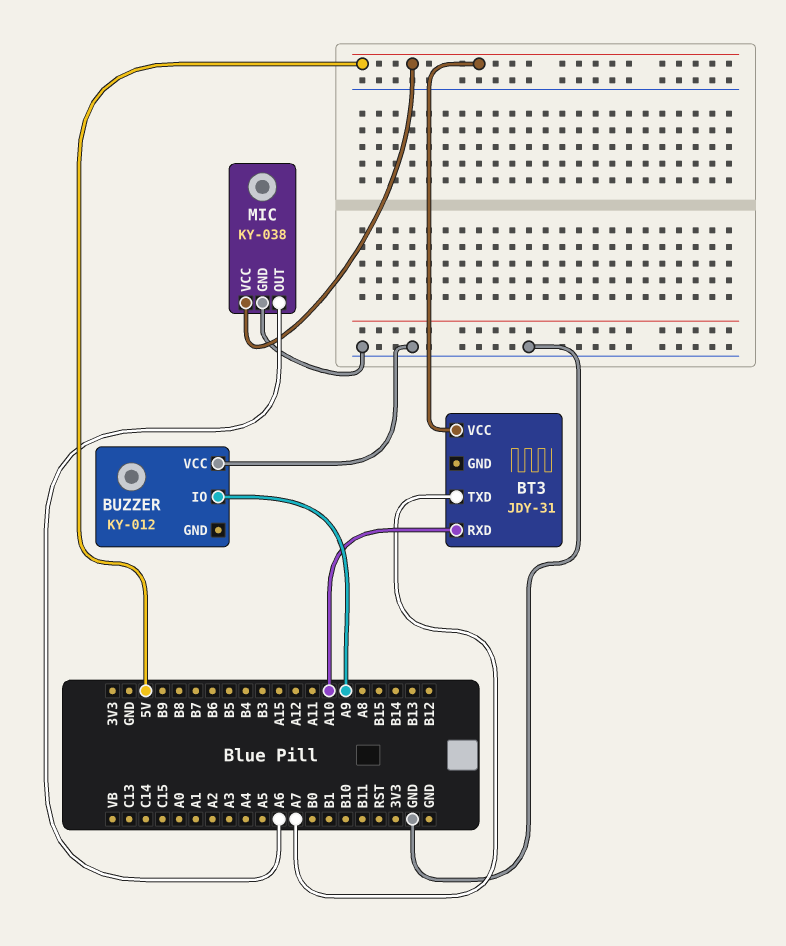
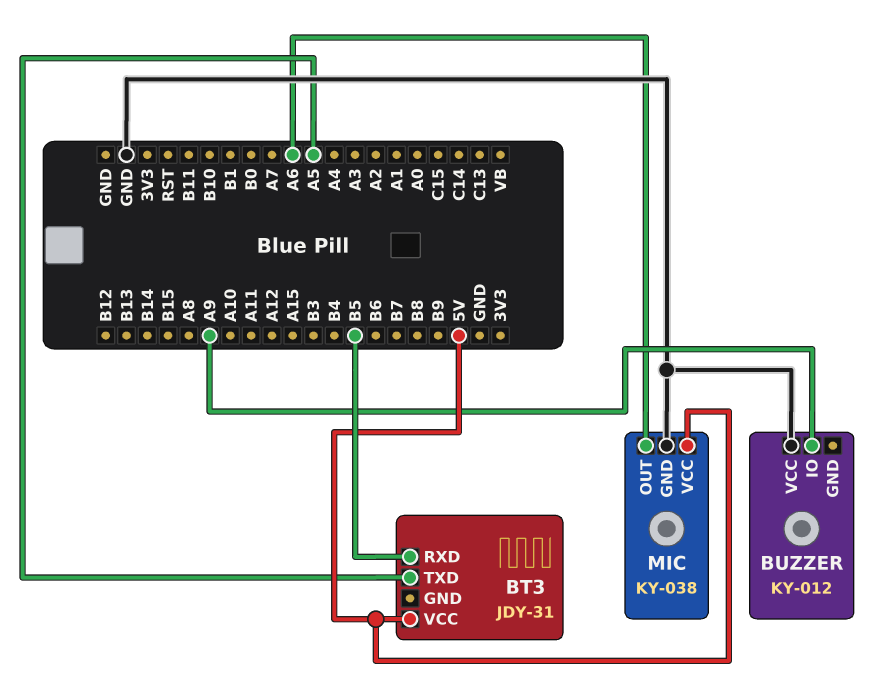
BT3 pin RXD: A10 -> B5
BT3 pin TXD: A7 -> A5

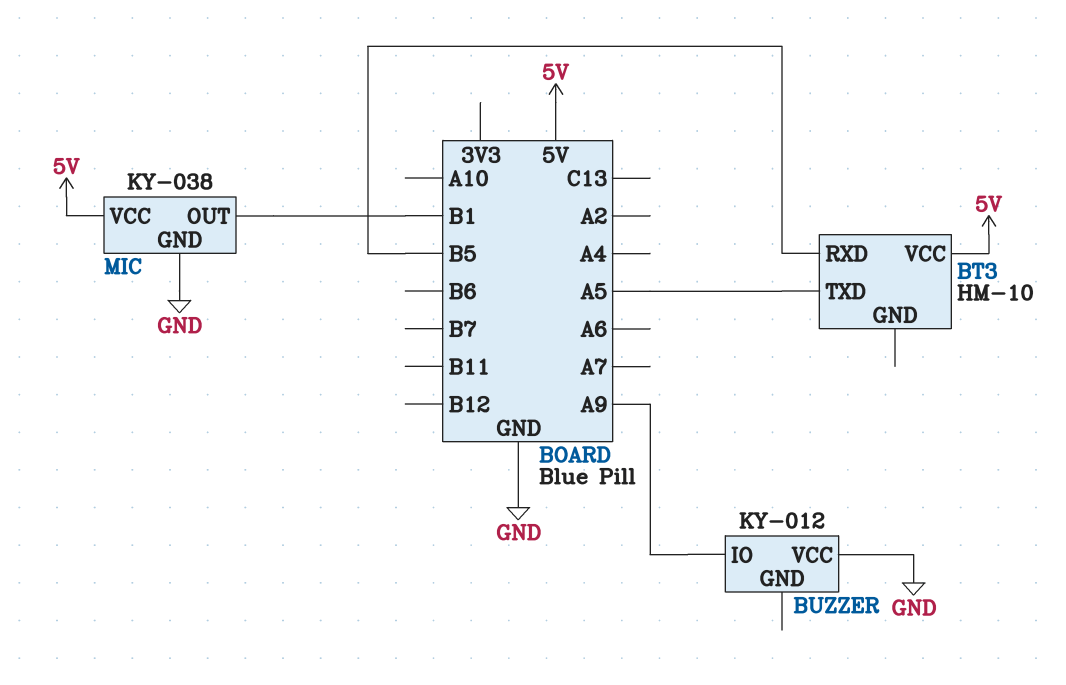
BT3: JDY-31 -> HM-10
MIC pin OUT: A6 -> B1

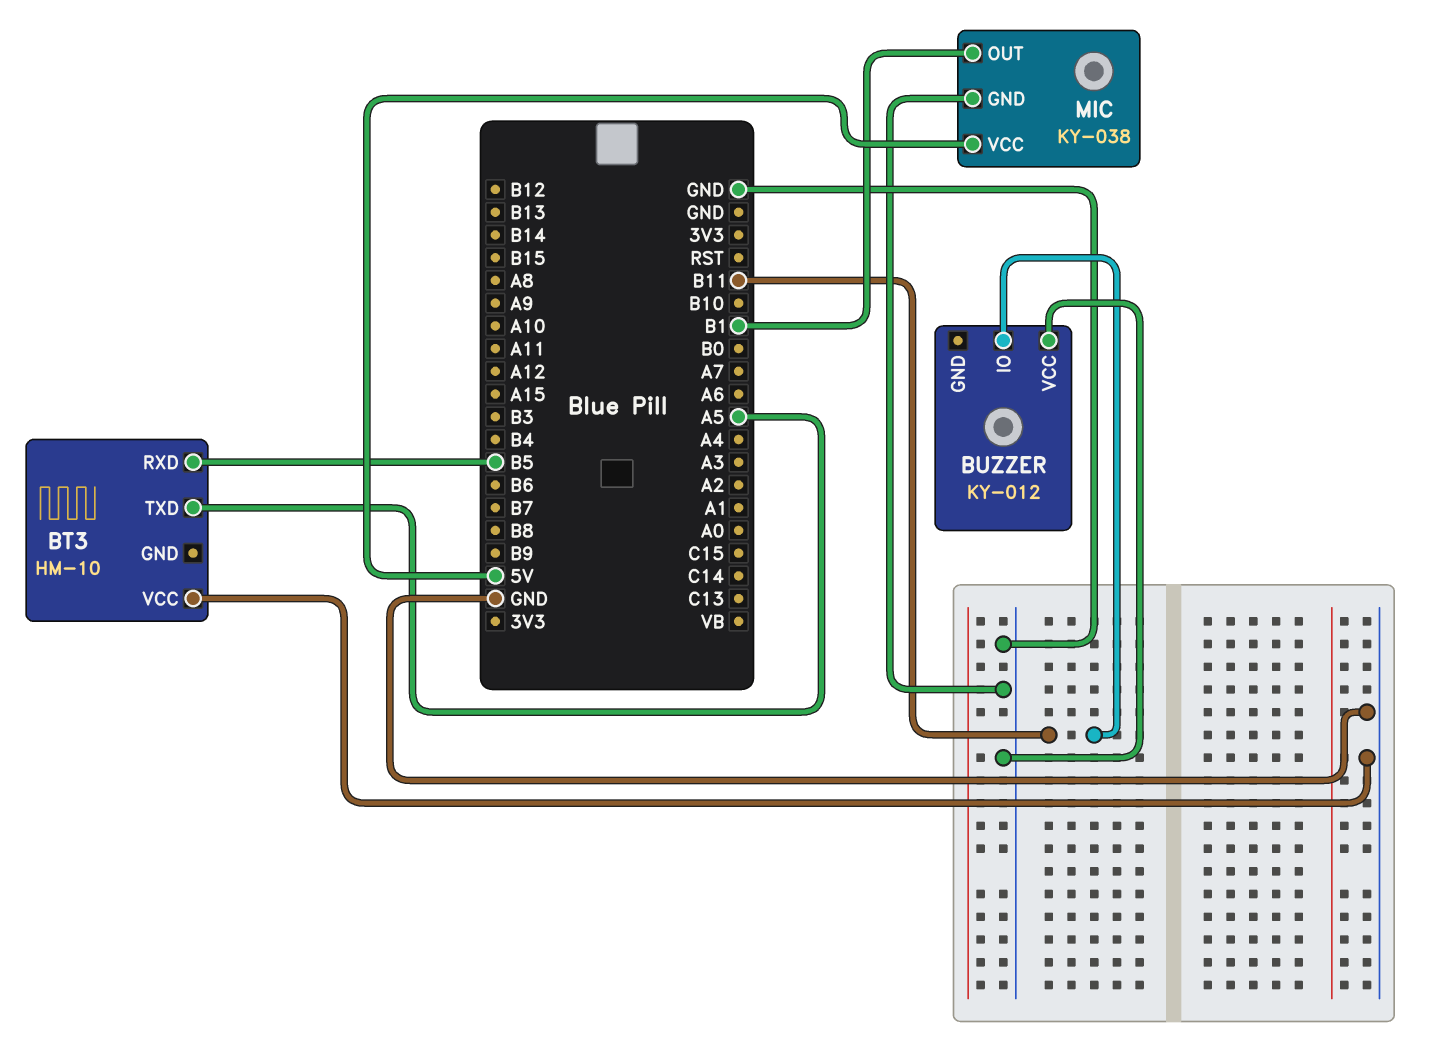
BT3 pin VCC: 5V -> GND
BUZZER pin IO: A9 -> B11

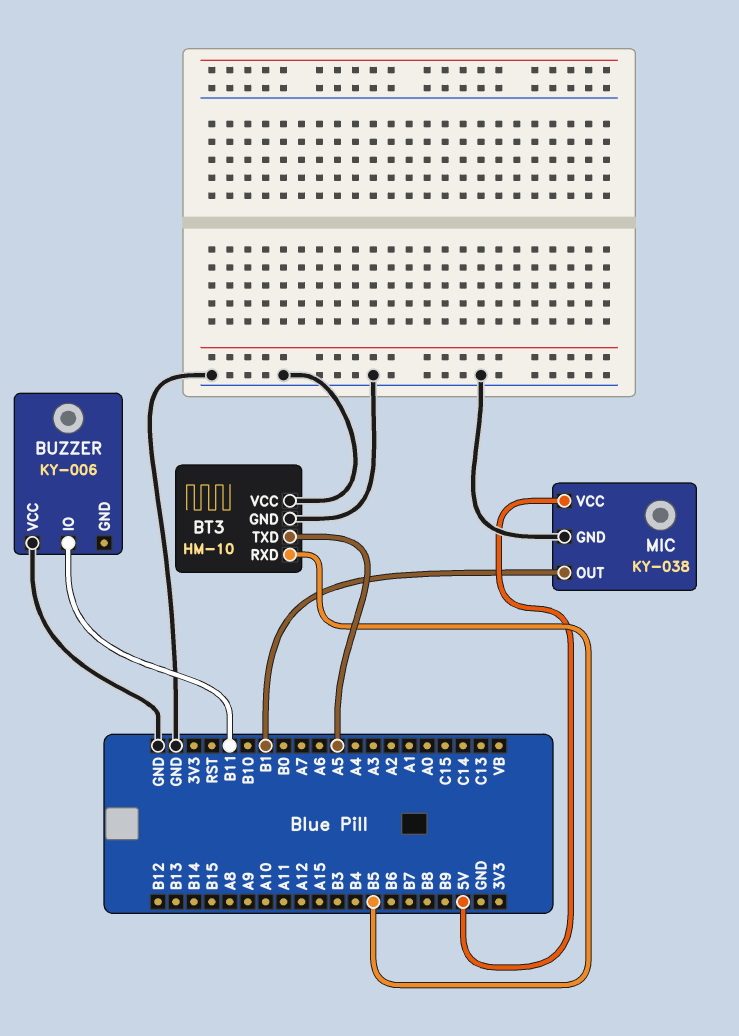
BT3 pin GND: none -> GND
BUZZER: KY-012 -> KY-006

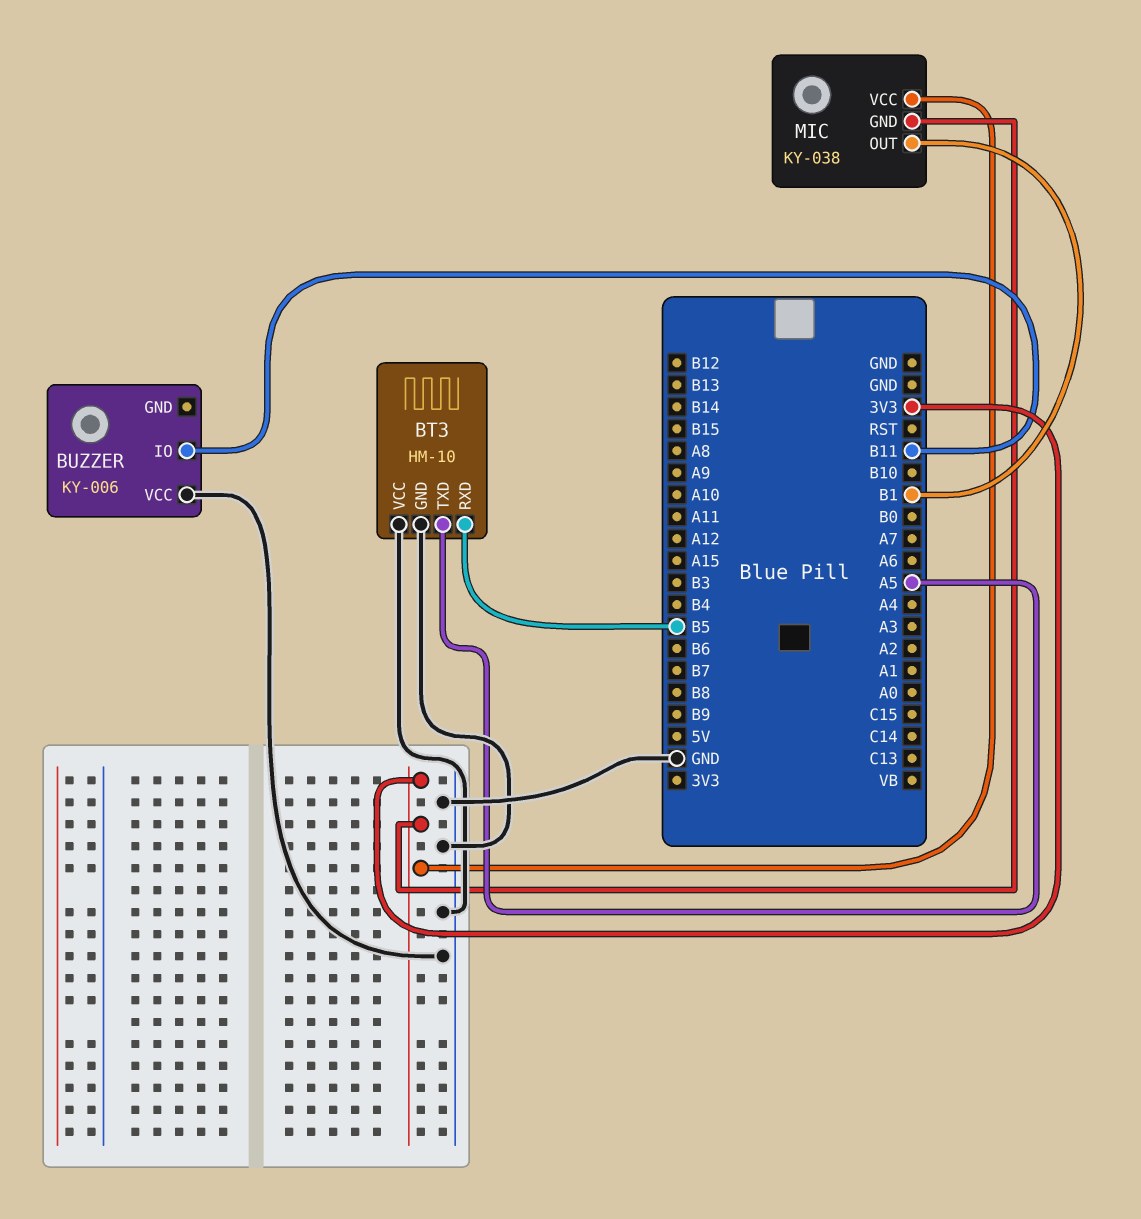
MIC pin GND: GND -> 3V3
MIC pin VCC: 5V -> 3V3

